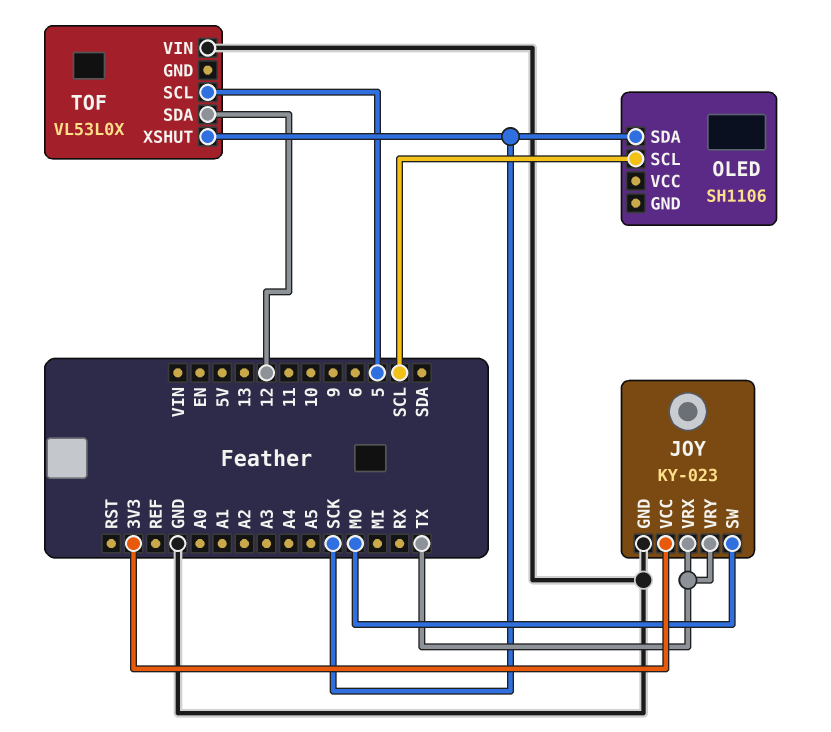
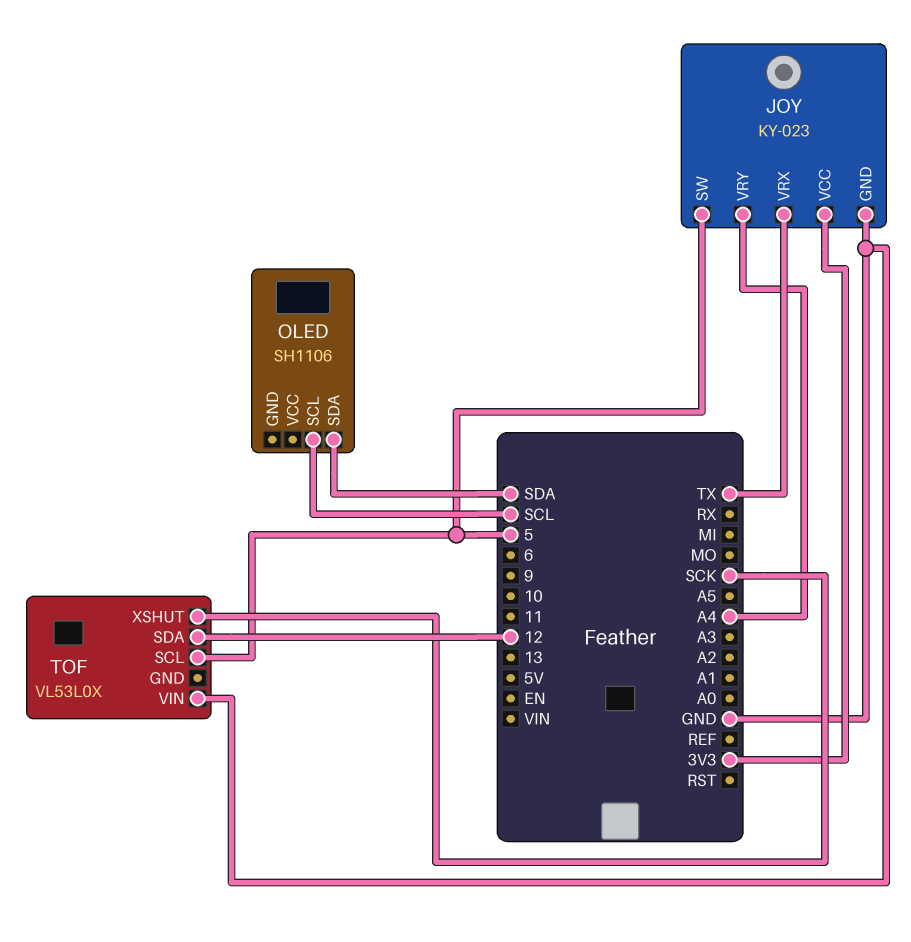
JOY pin SW: MO -> 5
JOY pin VRY: TX -> A4
OLED pin SDA: SCK -> SDA

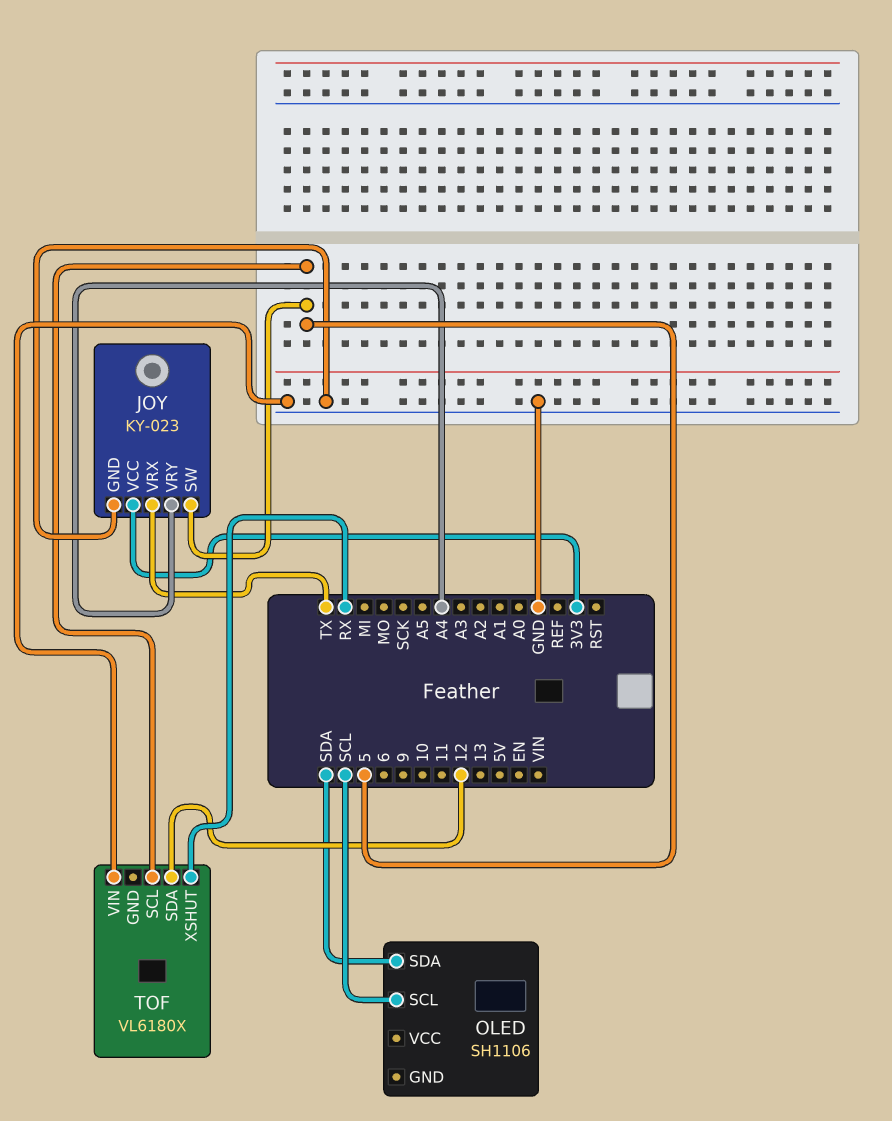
TOF: VL53L0X -> VL6180X
TOF pin XSHUT: SCK -> RX

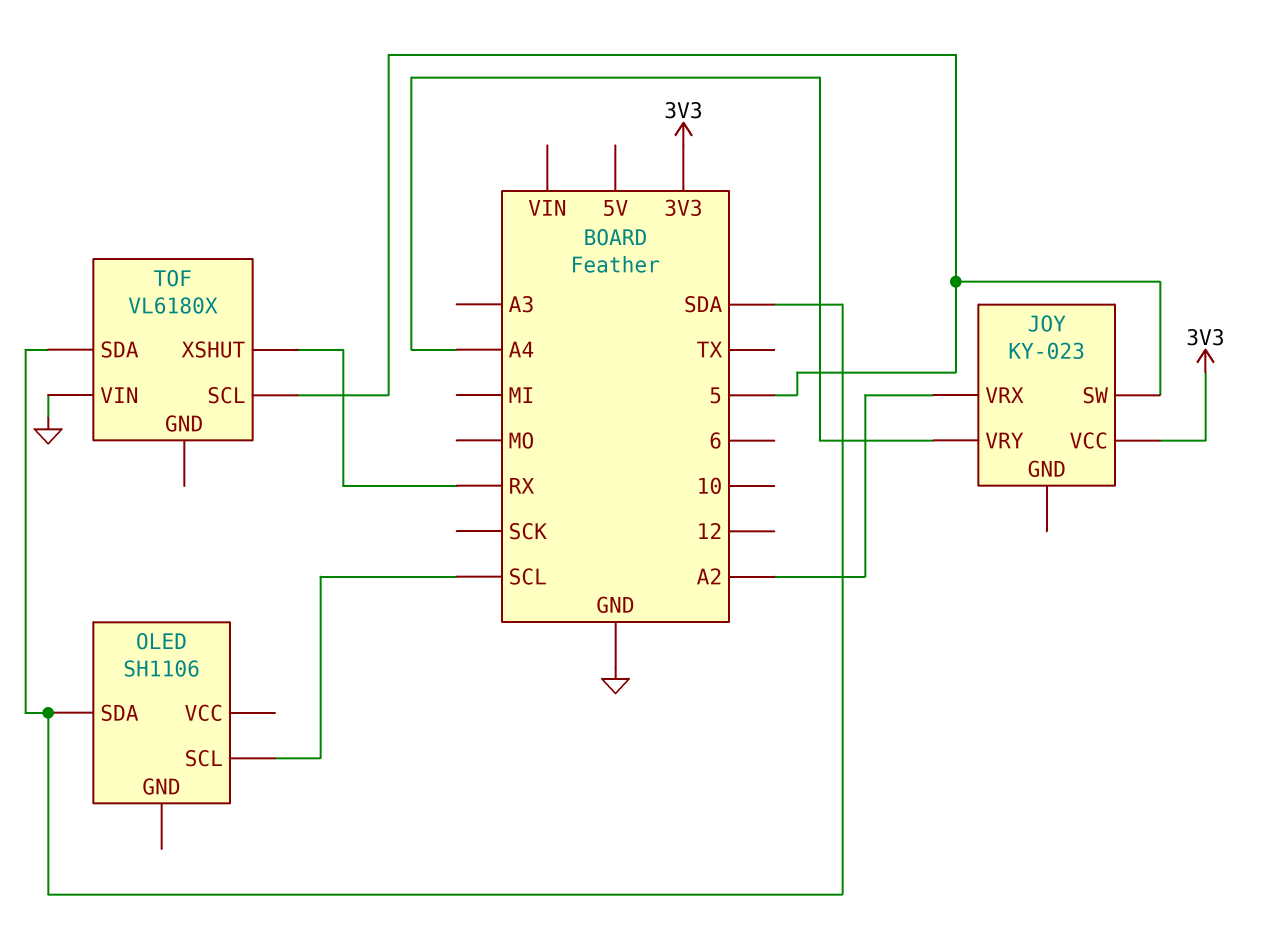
JOY pin GND: GND -> none
JOY pin VRX: TX -> A2
TOF pin SDA: 12 -> SDA

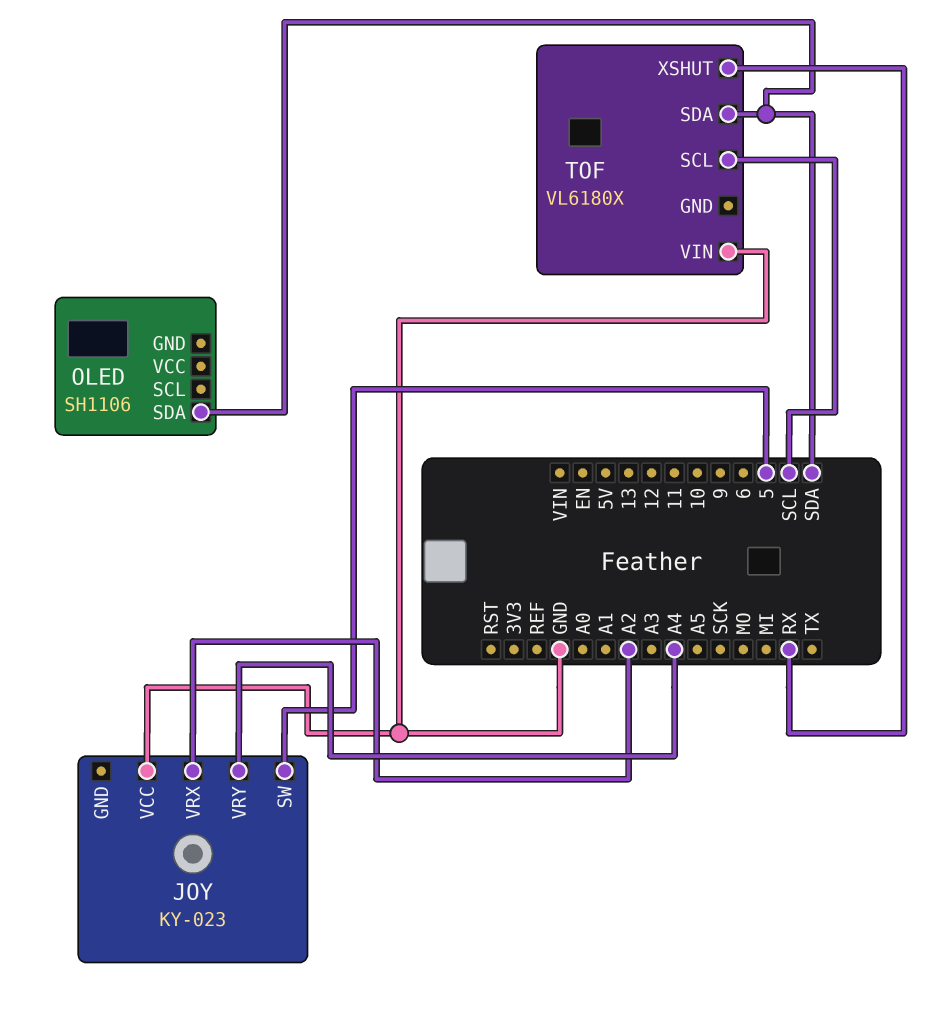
JOY pin VCC: 3V3 -> GND
OLED pin SCL: SCL -> none
TOF pin SCL: 5 -> SCL

